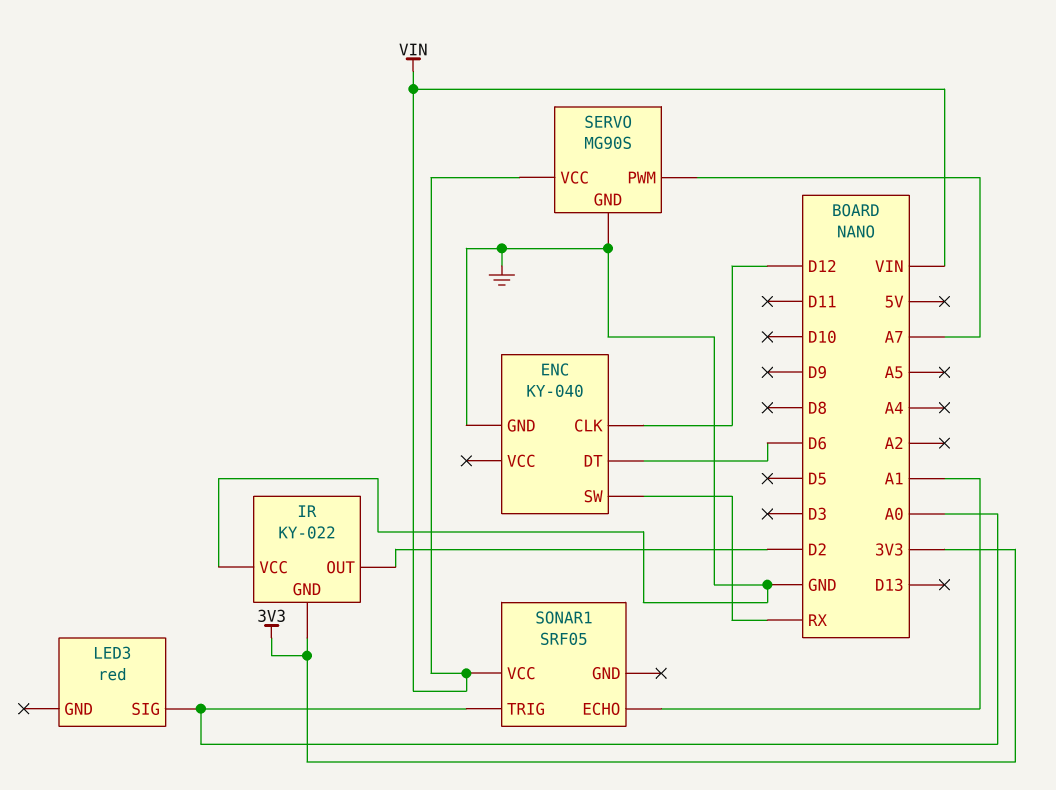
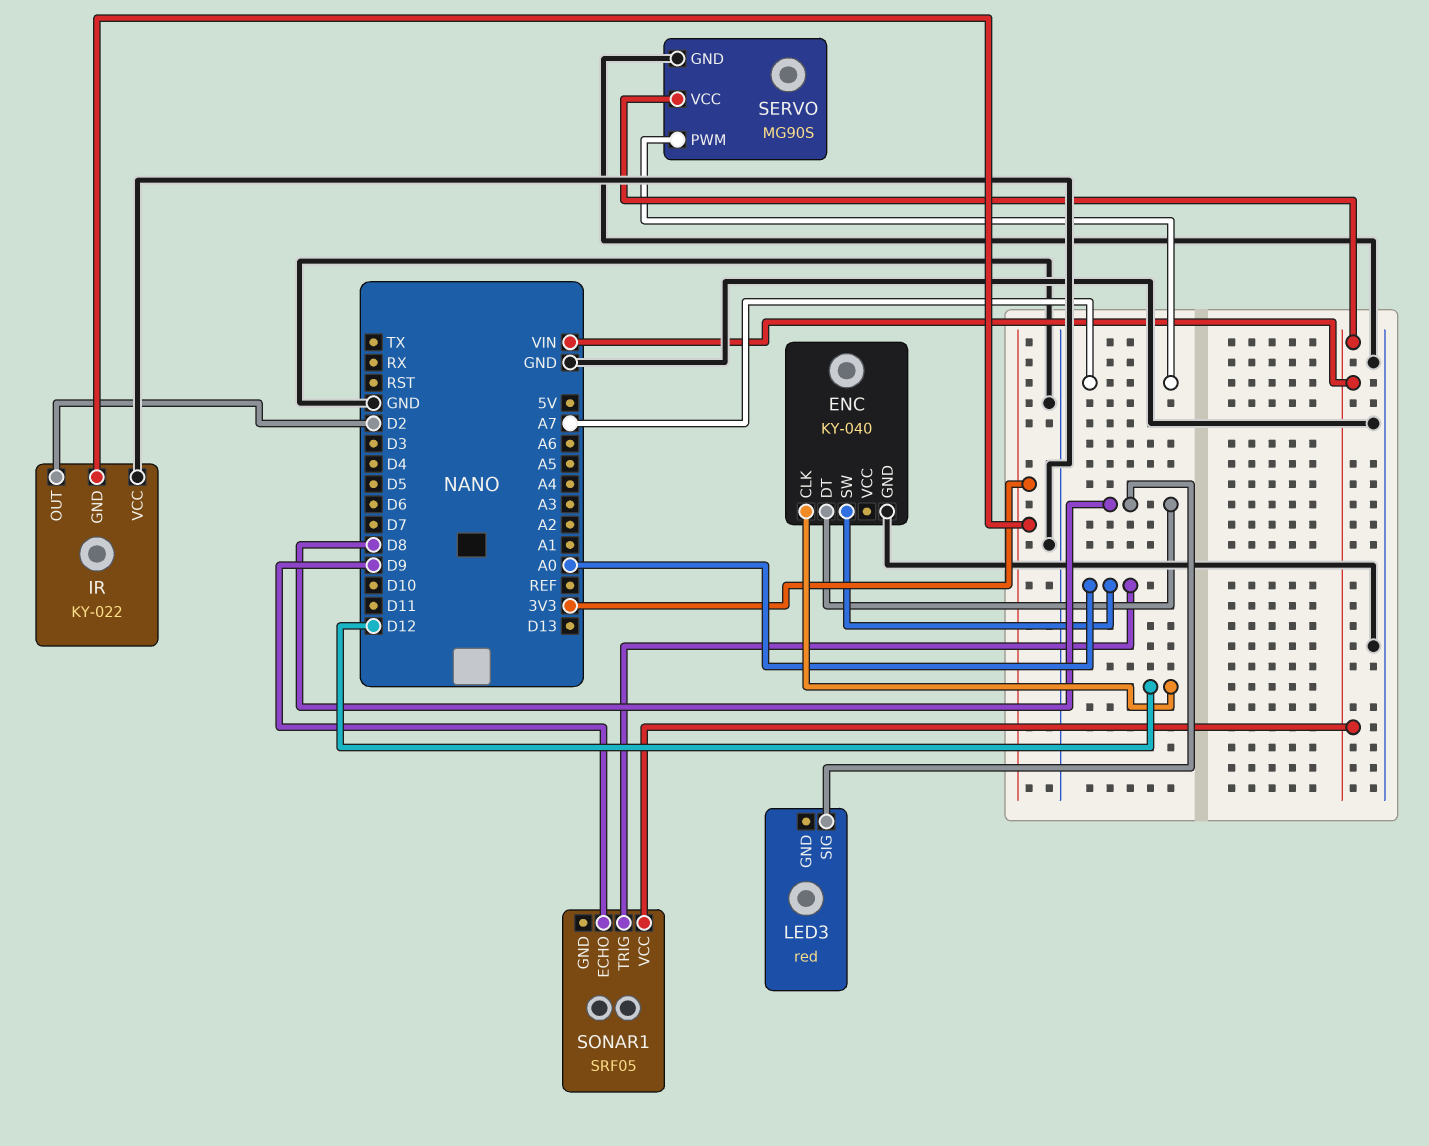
ENC pin DT: D6 -> D8
ENC pin SW: RX -> A0
LED3 pin SIG: A0 -> D8
SONAR1 pin ECHO: A1 -> D9

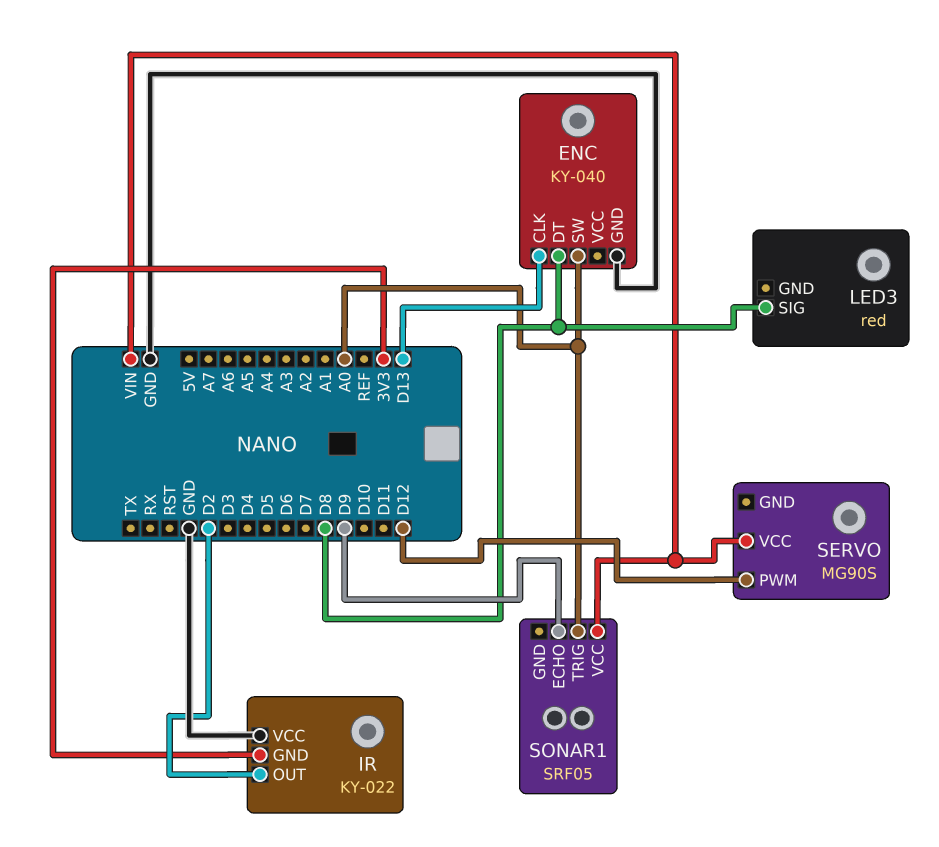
ENC pin CLK: D12 -> D13
SERVO pin GND: GND -> none
SERVO pin PWM: A7 -> D12

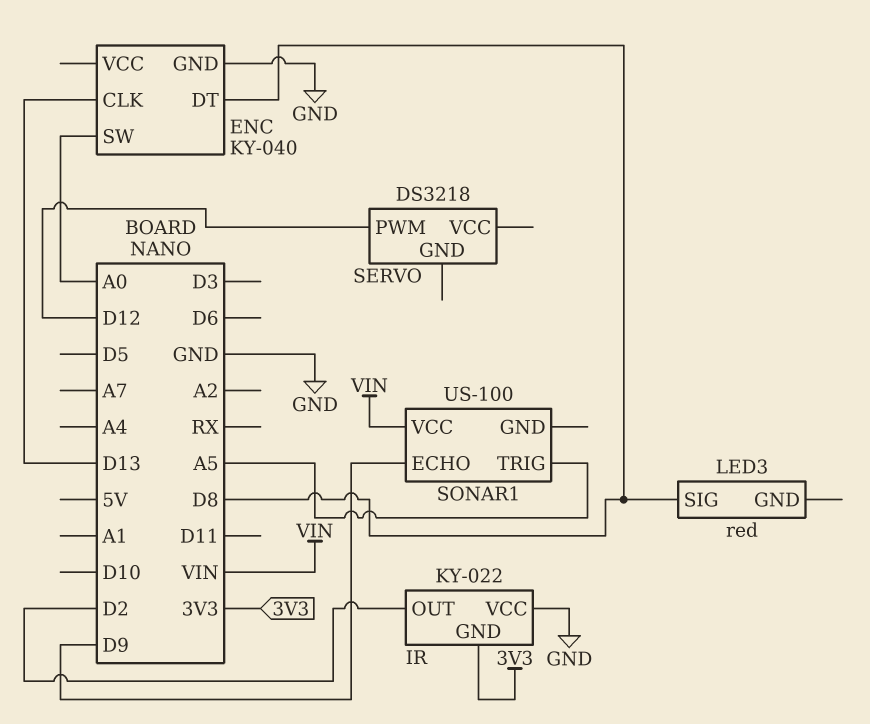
SERVO: MG90S -> DS3218
SERVO pin VCC: VIN -> none
SONAR1: SRF05 -> US-100
SONAR1 pin TRIG: A0 -> A5

